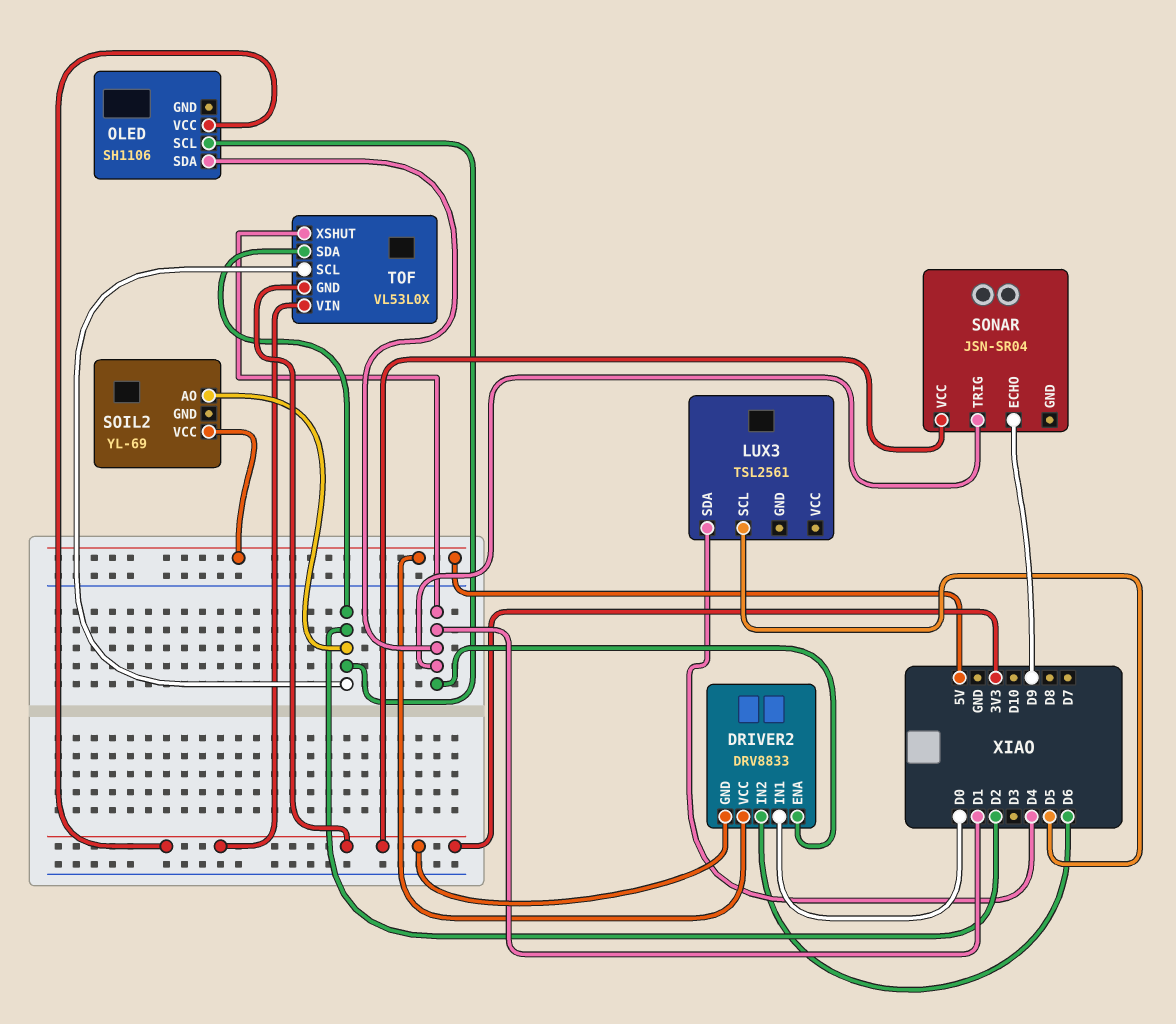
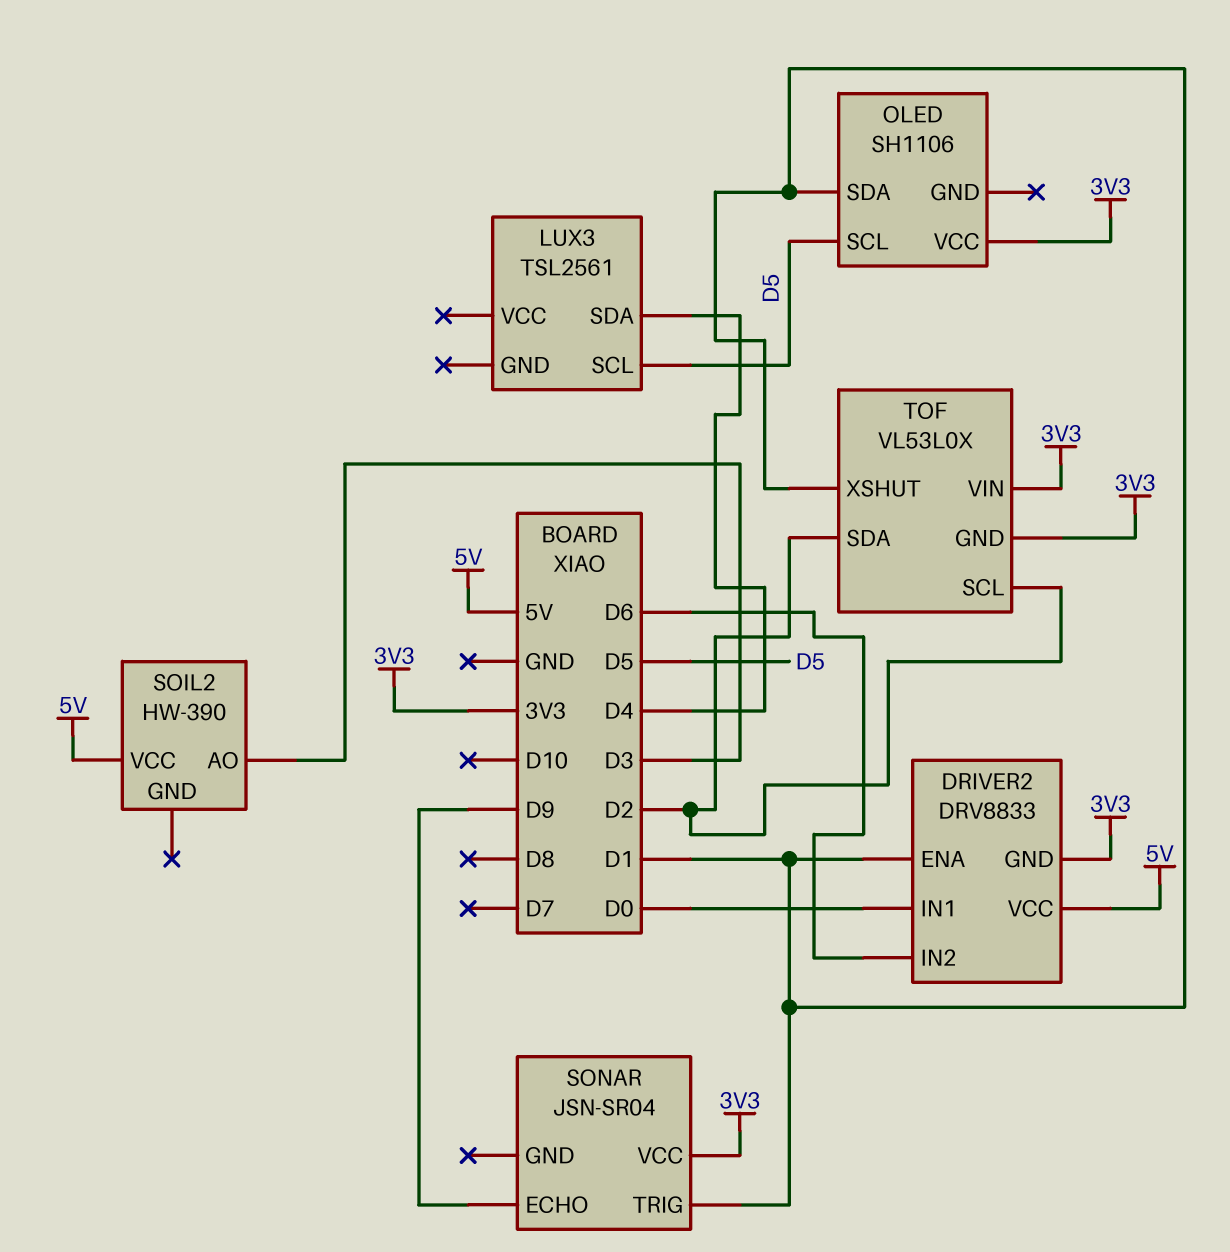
OLED pin SCL: D2 -> D5
SOIL2: YL-69 -> HW-390
SOIL2 pin AO: D2 -> D3

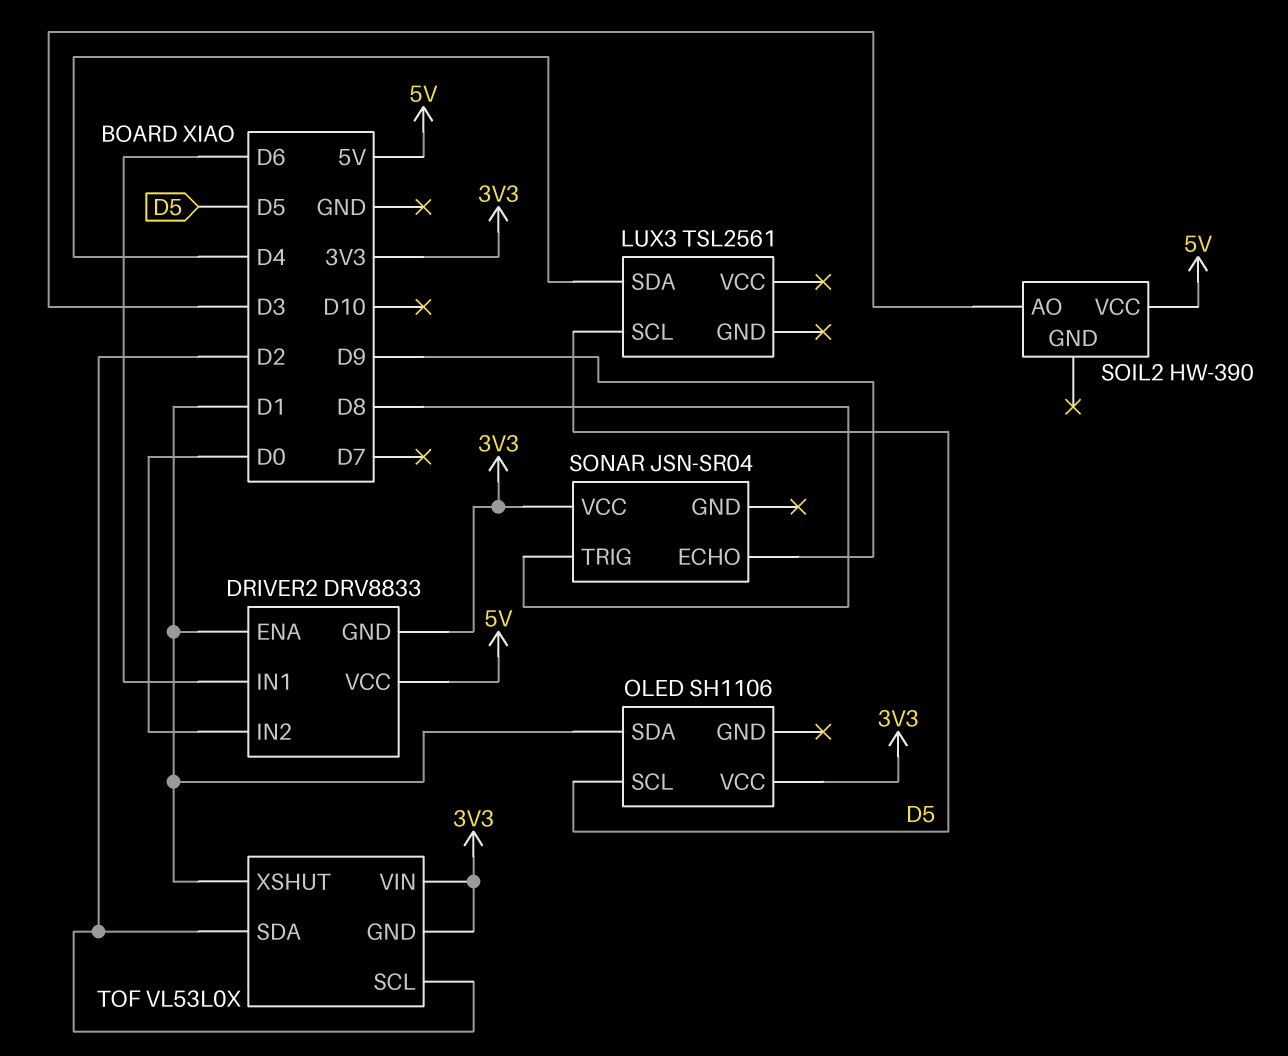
DRIVER2 pin IN1: D0 -> D6
DRIVER2 pin IN2: D6 -> D0
SONAR pin TRIG: D1 -> D8

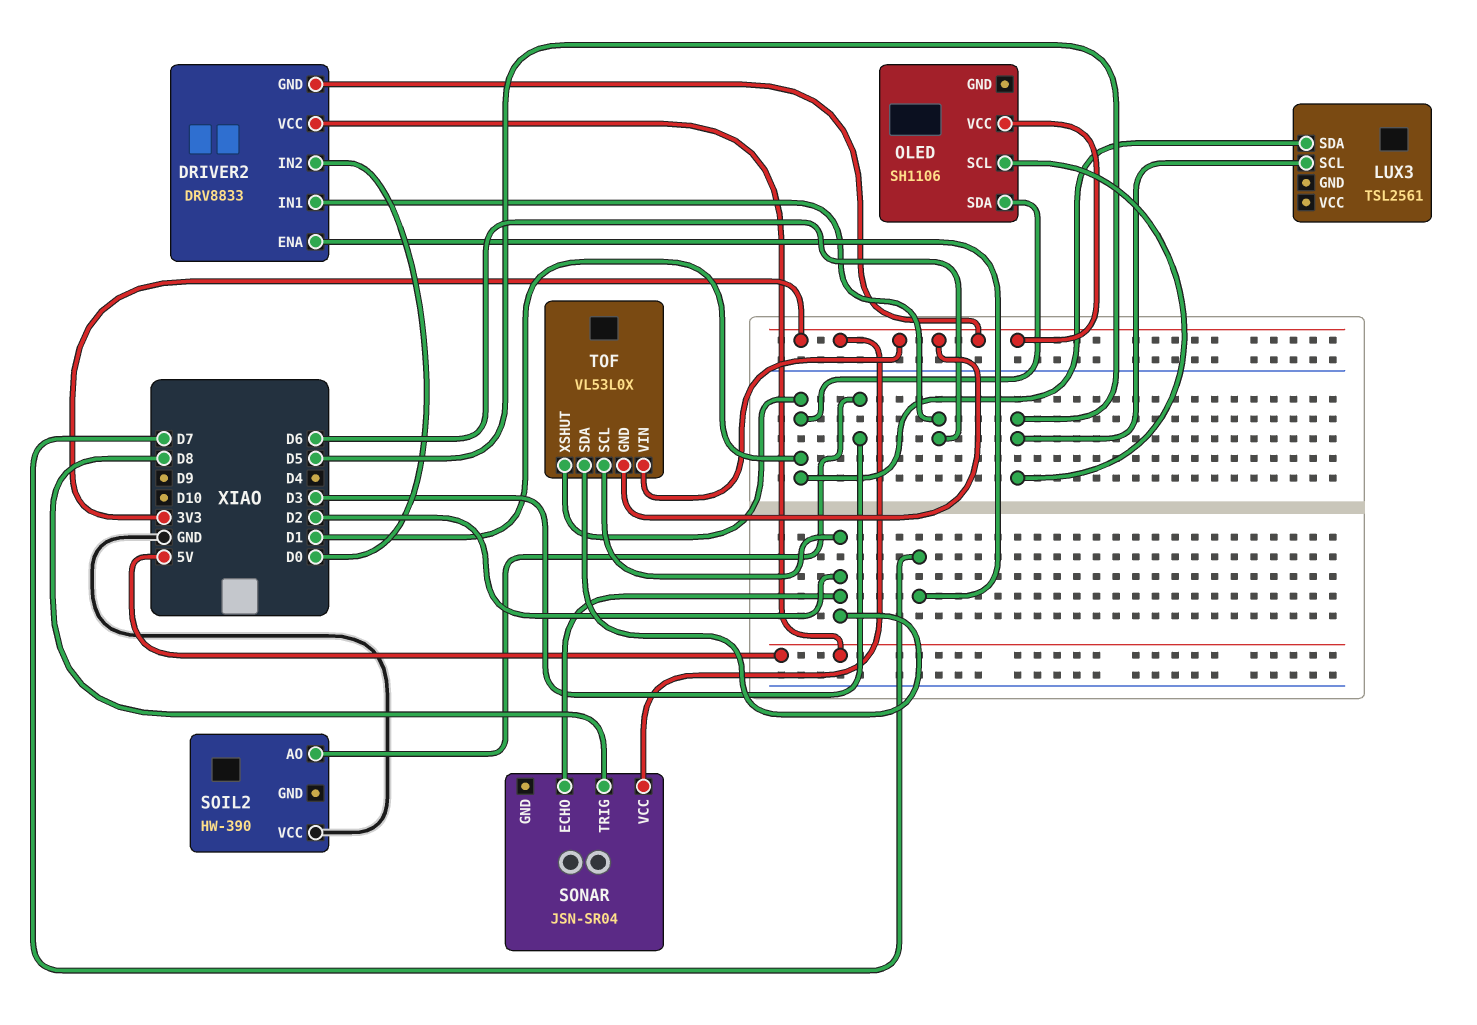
DRIVER2 pin ENA: D1 -> D7
LUX3 pin SDA: D4 -> D1
SOIL2 pin VCC: 5V -> GND
SONAR pin ECHO: D9 -> D2

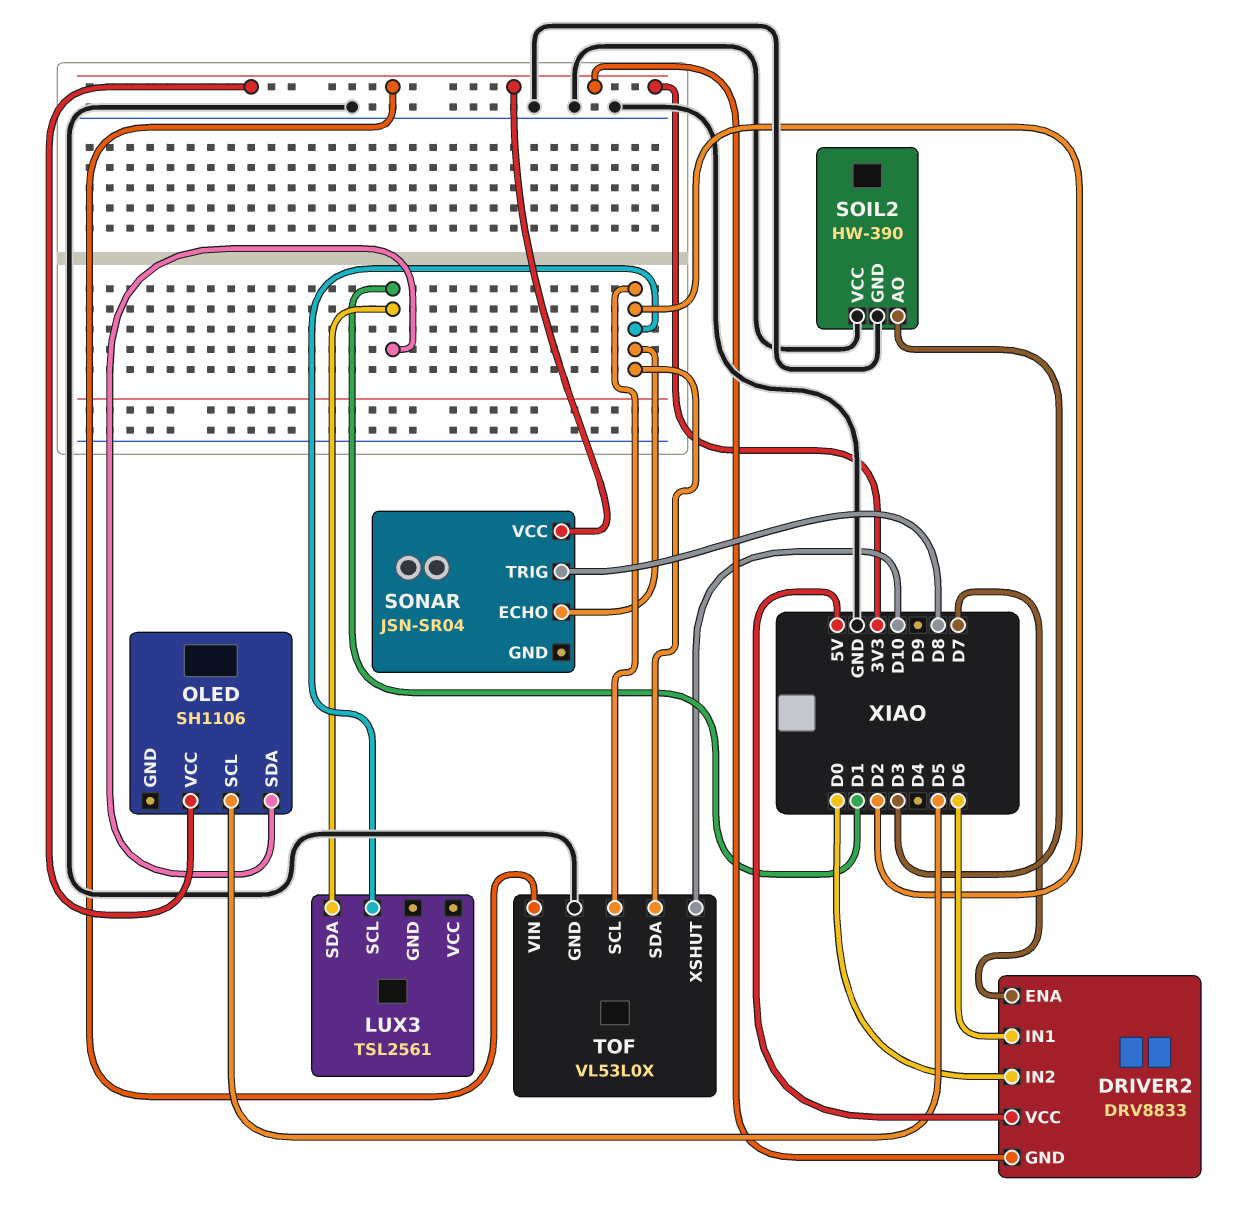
LUX3 pin SCL: D5 -> D2
SOIL2 pin GND: none -> GND
TOF pin GND: 3V3 -> GND
TOF pin XSHUT: D1 -> D10

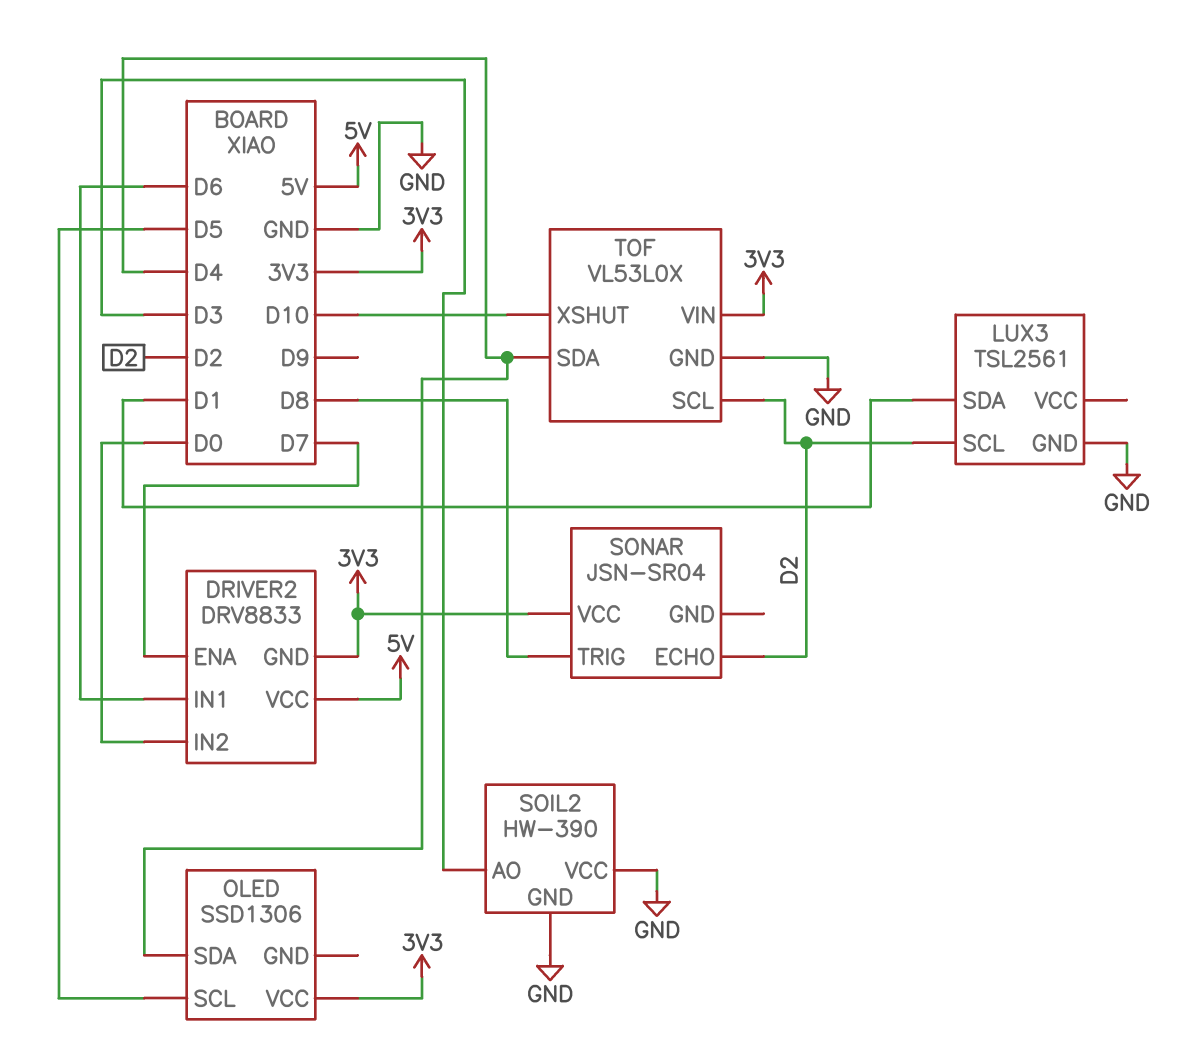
LUX3 pin GND: none -> GND
OLED: SH1106 -> SSD1306
OLED pin SDA: D1 -> D4
TOF pin SDA: D2 -> D4

